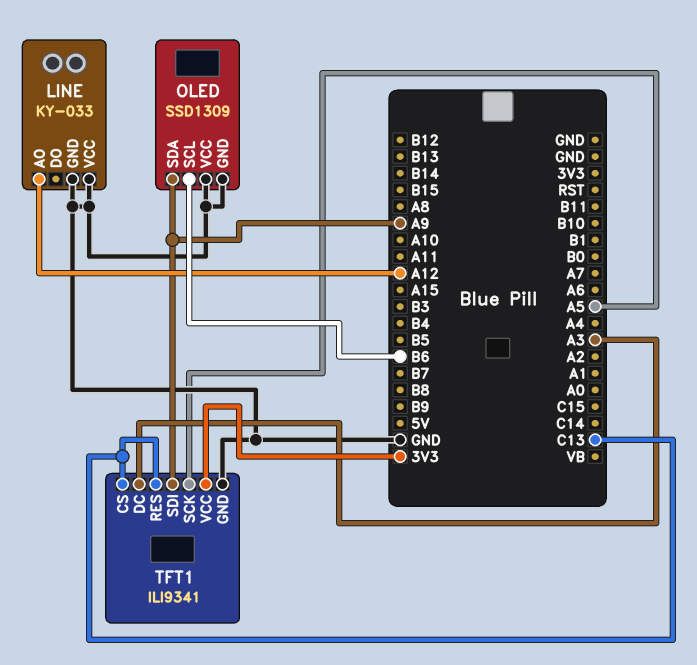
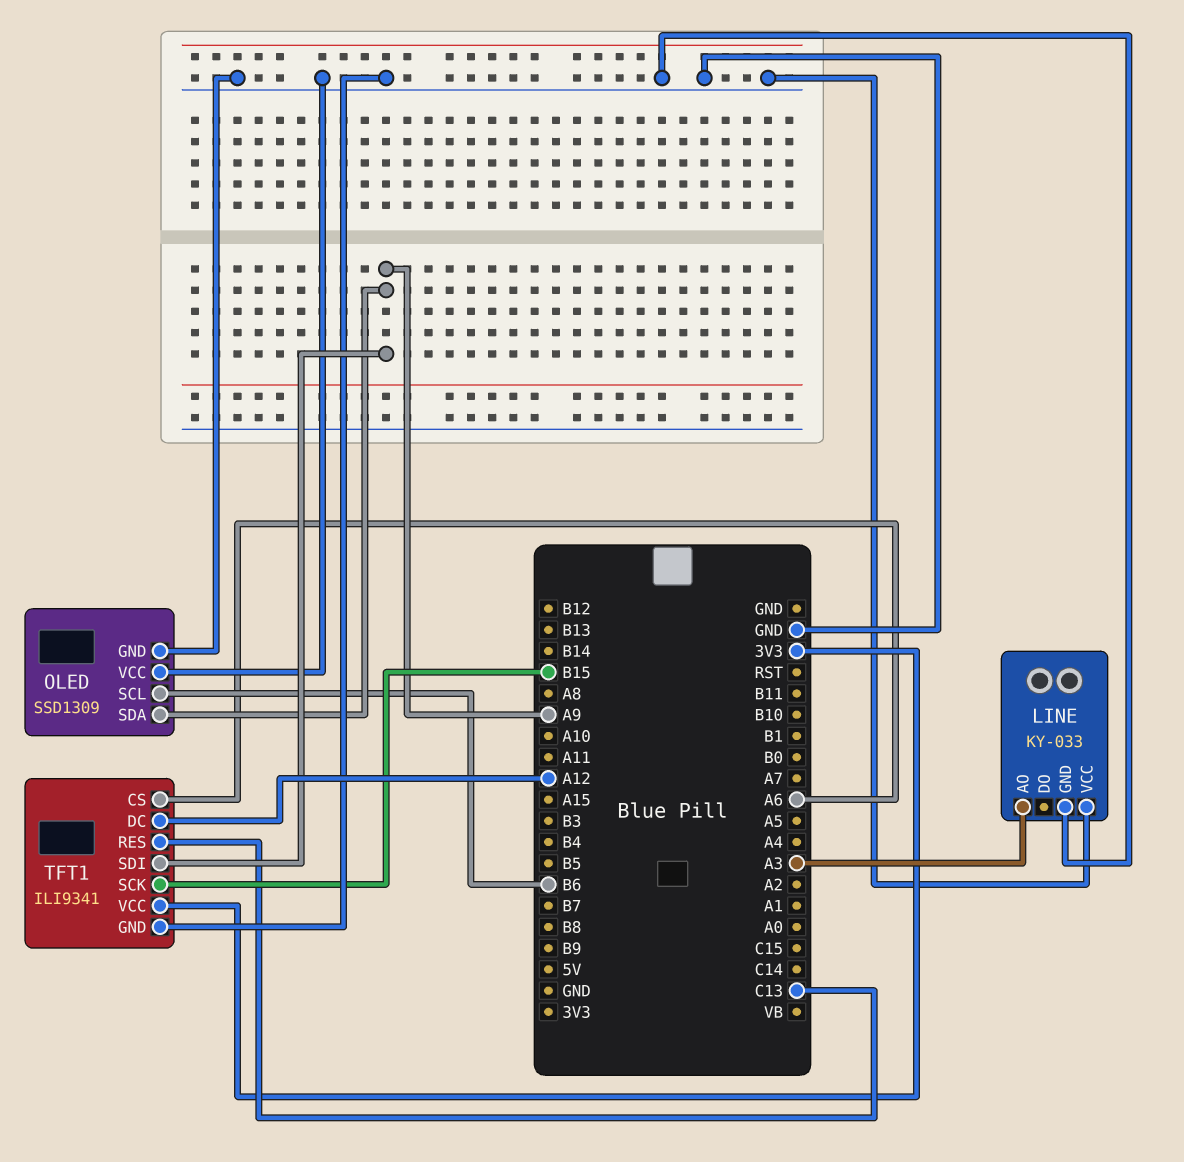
LINE pin AO: A12 -> A3
TFT1 pin CS: C13 -> A6
TFT1 pin DC: A3 -> A12
TFT1 pin SCK: A5 -> B15

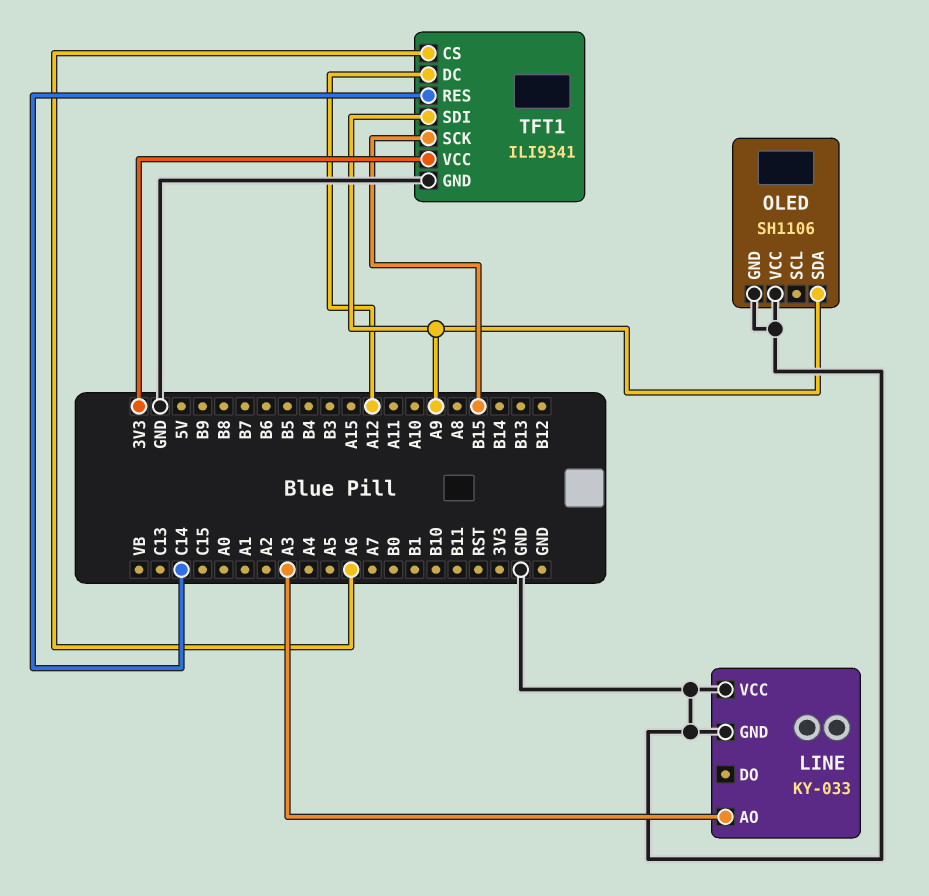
OLED: SSD1309 -> SH1106
OLED pin SCL: B6 -> none
TFT1 pin RES: C13 -> C14

